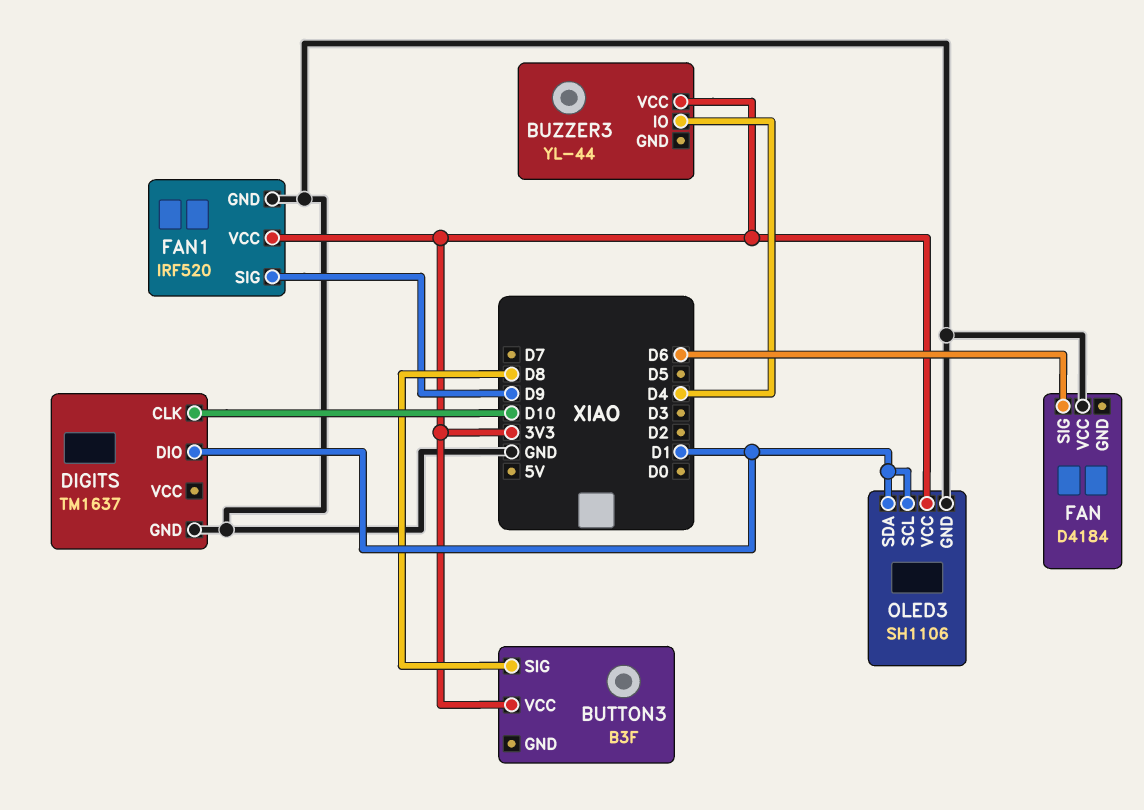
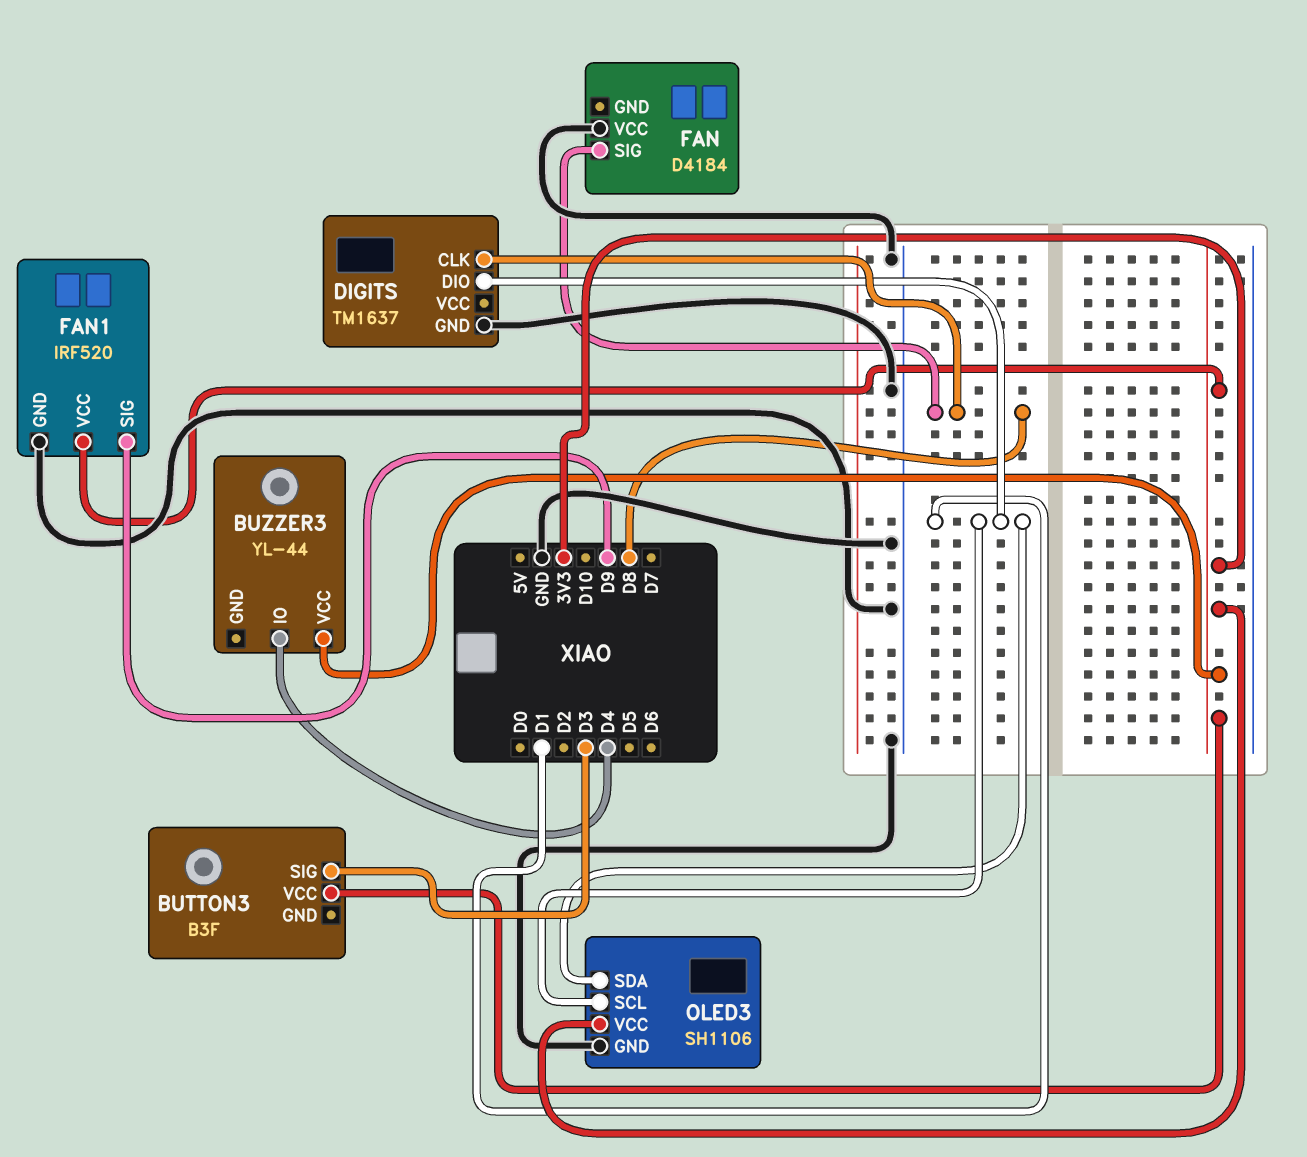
BUTTON3 pin SIG: D8 -> D3
DIGITS pin CLK: D10 -> D8
FAN pin SIG: D6 -> D8

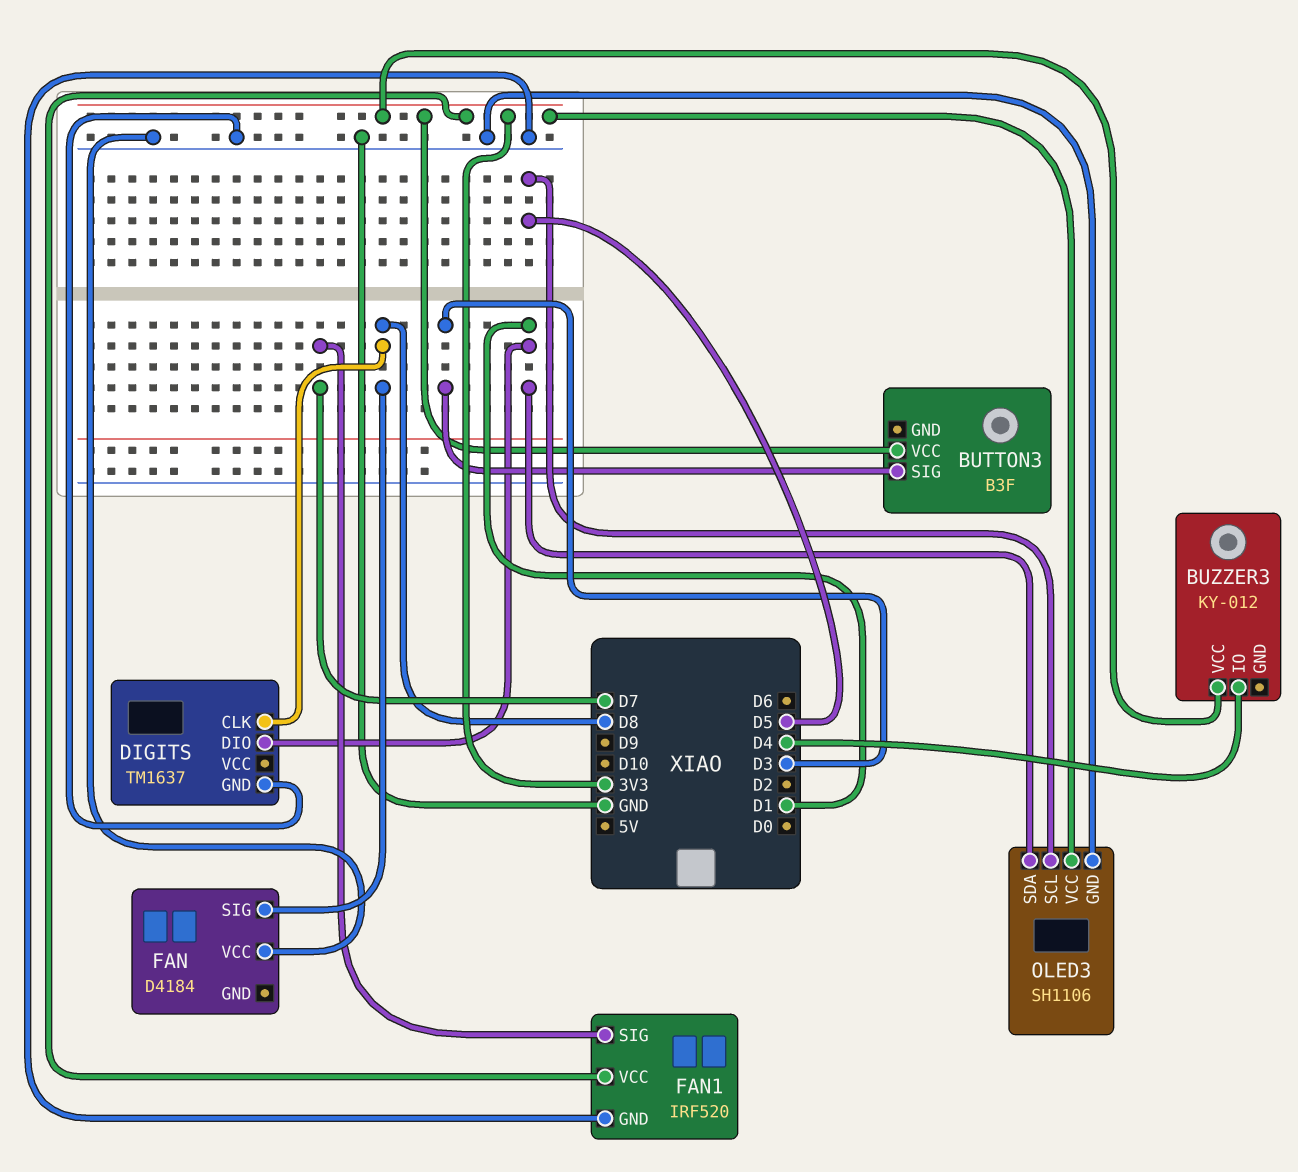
BUZZER3: YL-44 -> KY-012
FAN1 pin SIG: D9 -> D7
OLED3 pin SCL: D1 -> D5

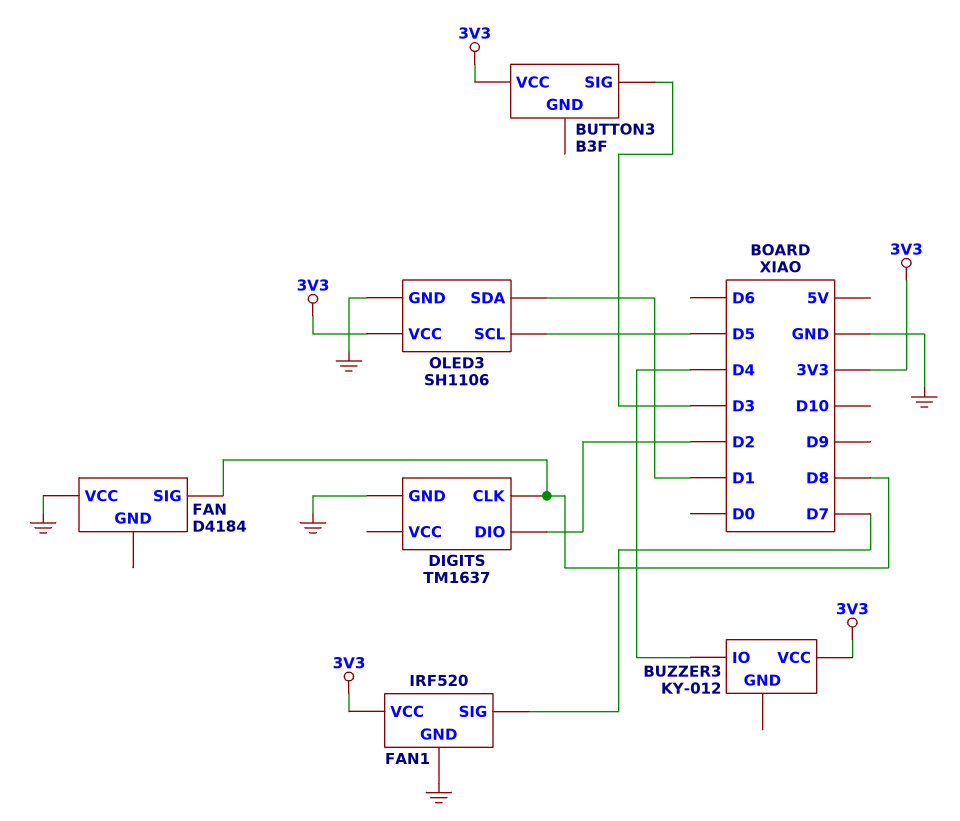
DIGITS pin DIO: D1 -> D2

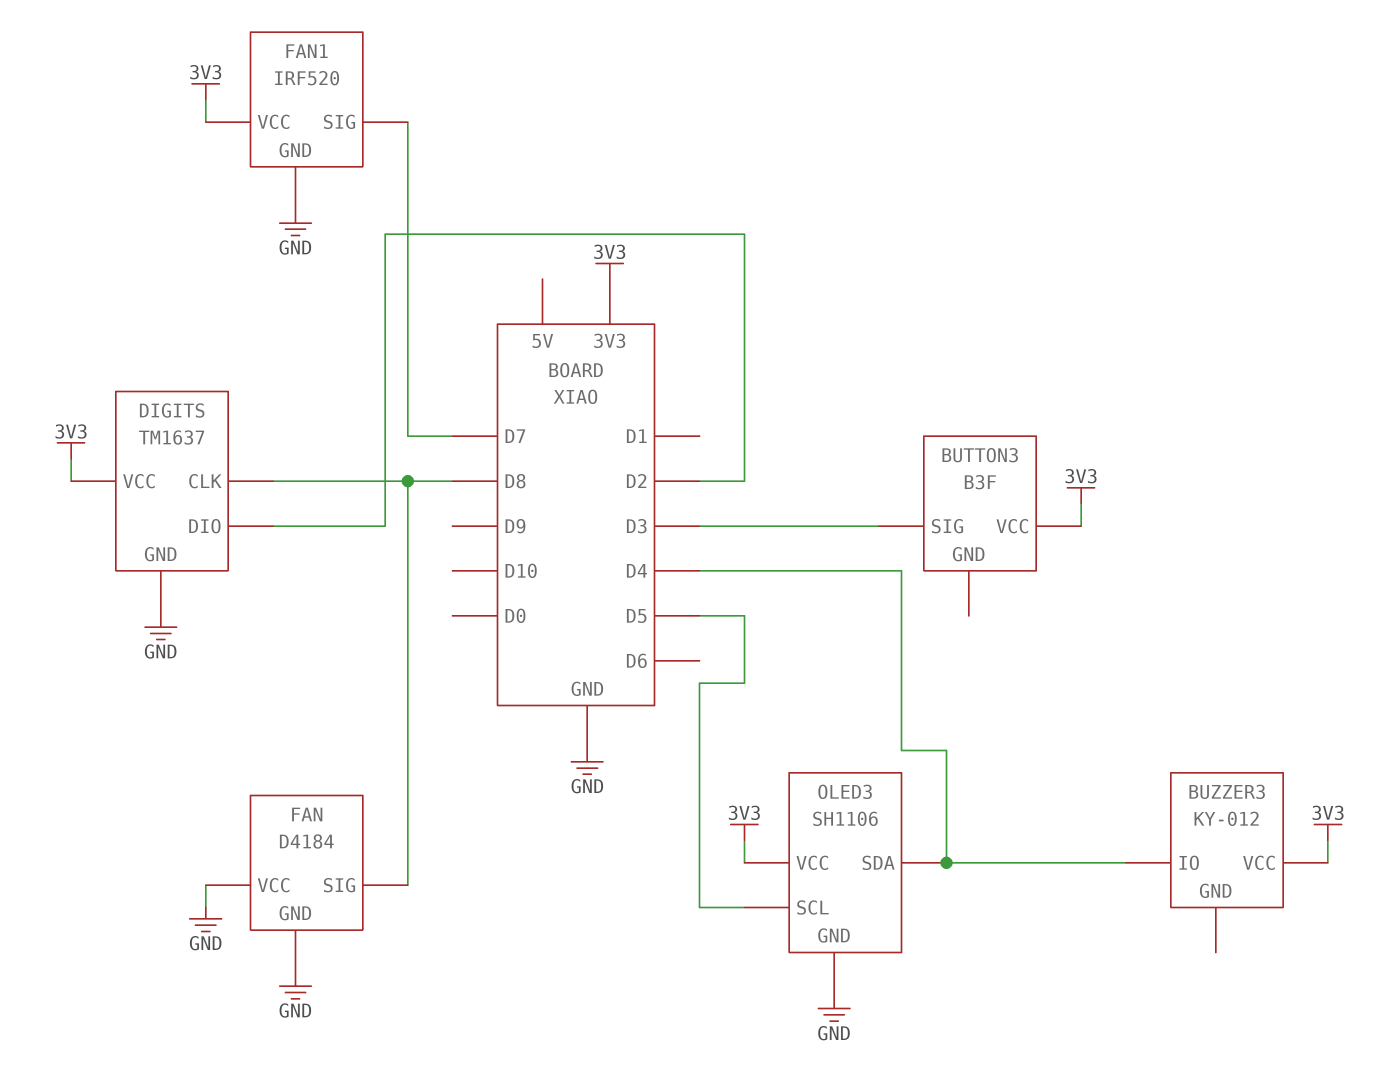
DIGITS pin VCC: none -> 3V3
FAN pin GND: none -> GND
OLED3 pin SDA: D1 -> D4

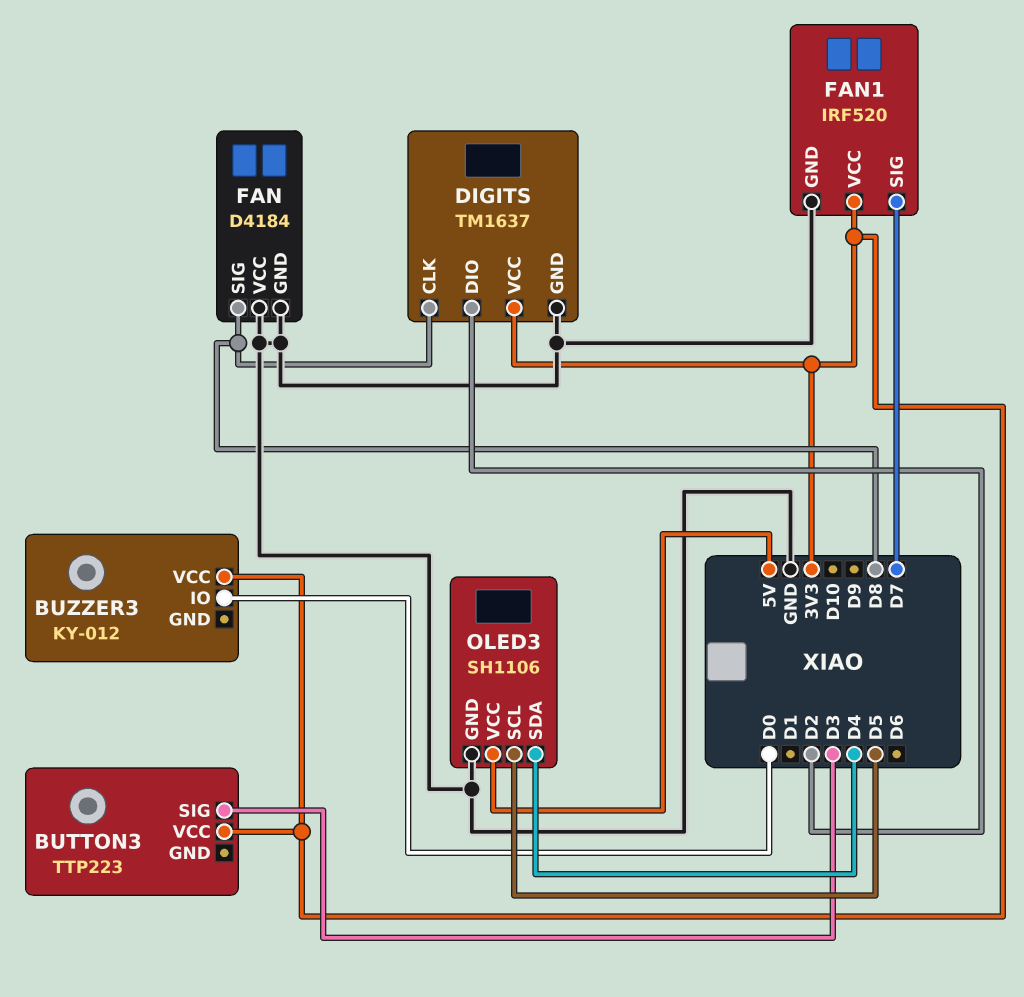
BUTTON3: B3F -> TTP223
BUZZER3 pin IO: D4 -> D0
OLED3 pin VCC: 3V3 -> 5V

